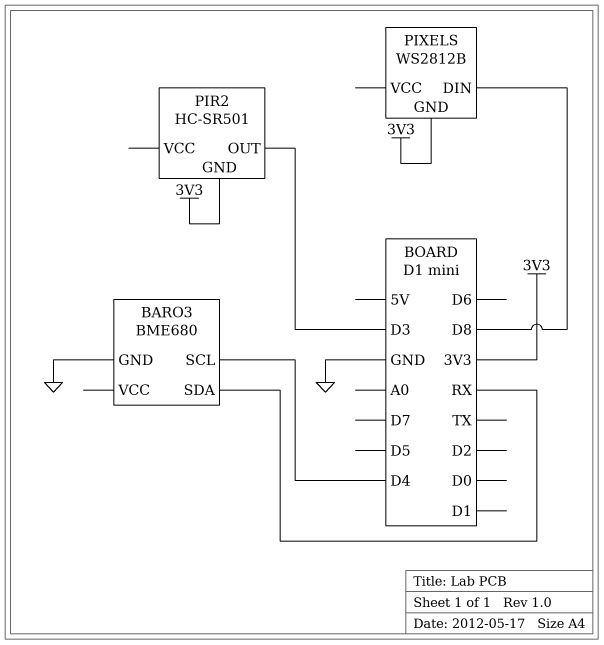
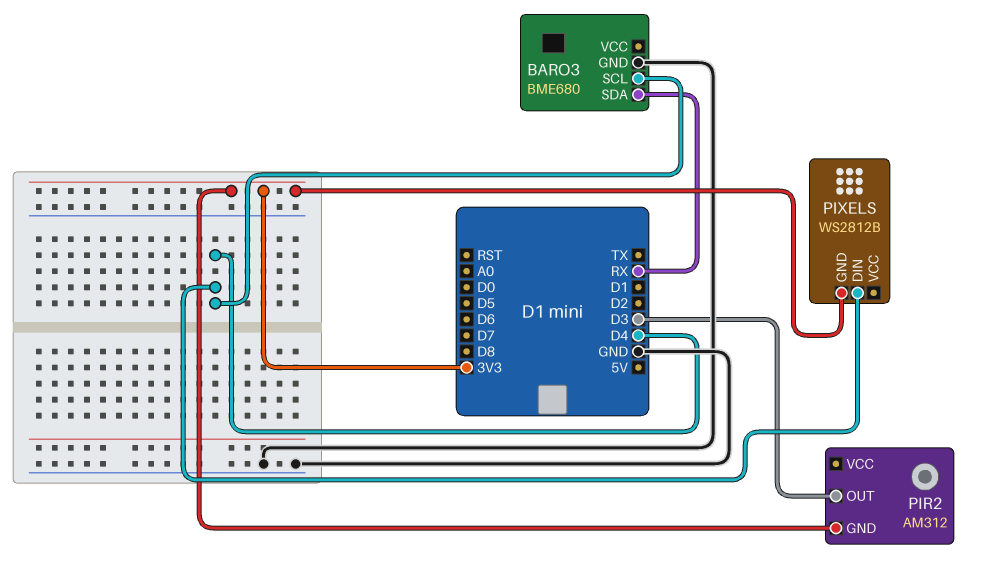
PIR2: HC-SR501 -> AM312
PIXELS pin DIN: D8 -> D4

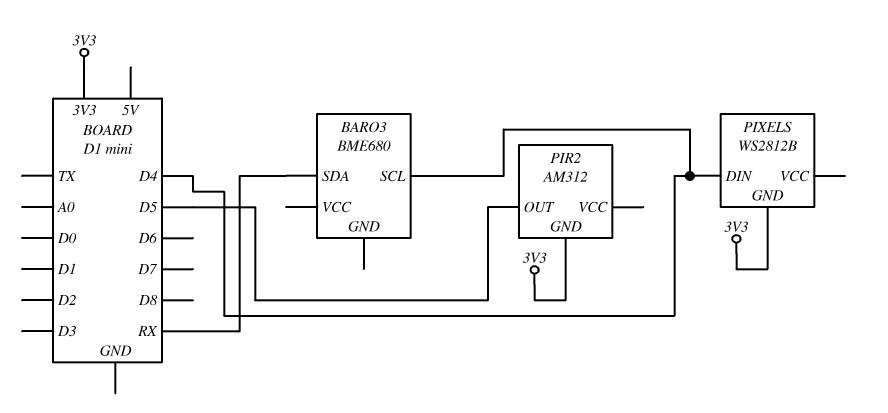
BARO3 pin GND: GND -> none
PIR2 pin OUT: D3 -> D5

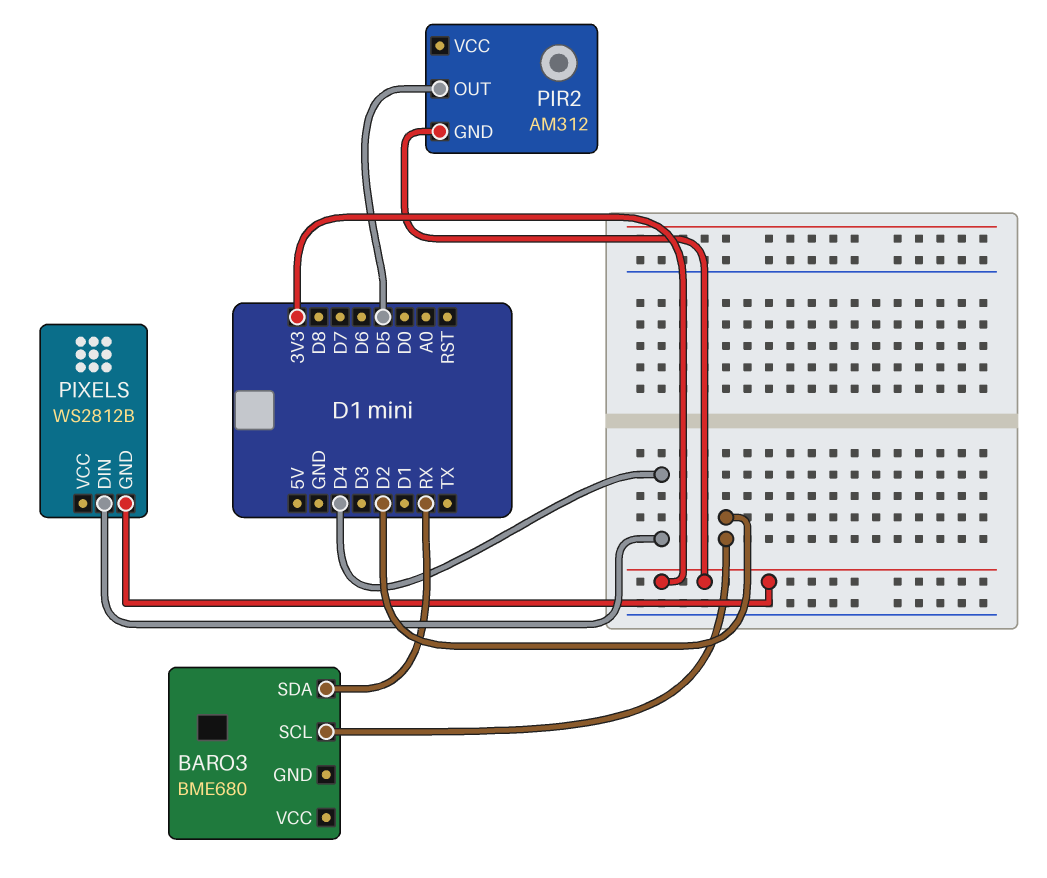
BARO3 pin SCL: D4 -> D2

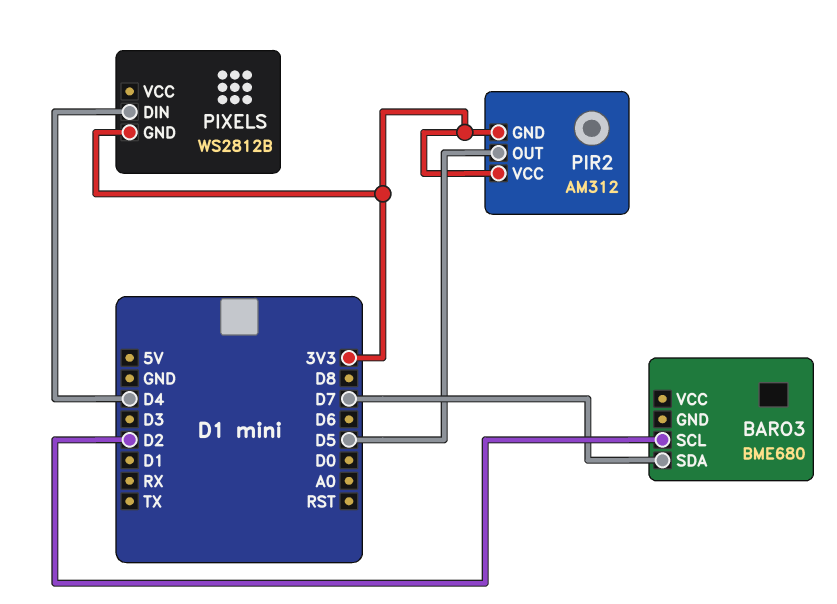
BARO3 pin SDA: RX -> D7
PIR2 pin VCC: none -> 3V3

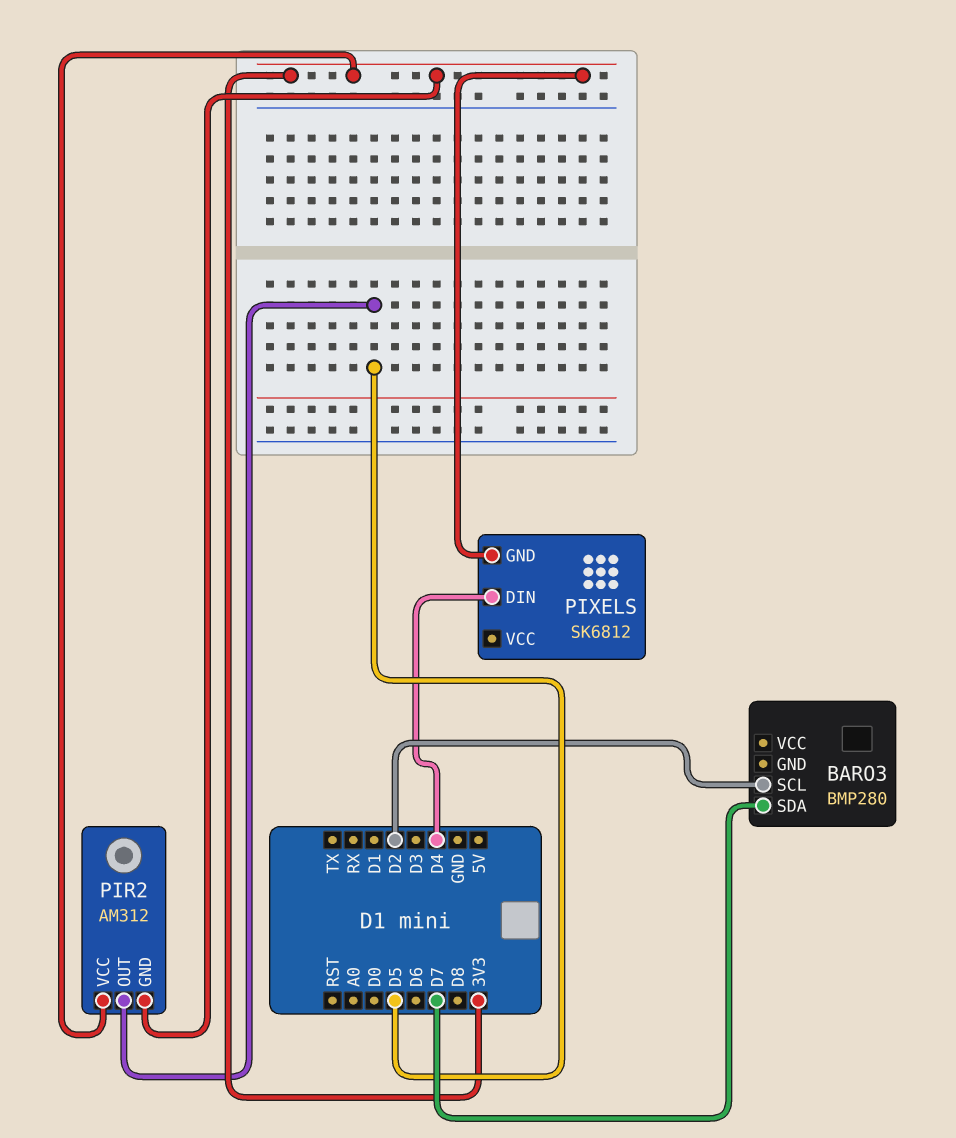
BARO3: BME680 -> BMP280
PIXELS: WS2812B -> SK6812

